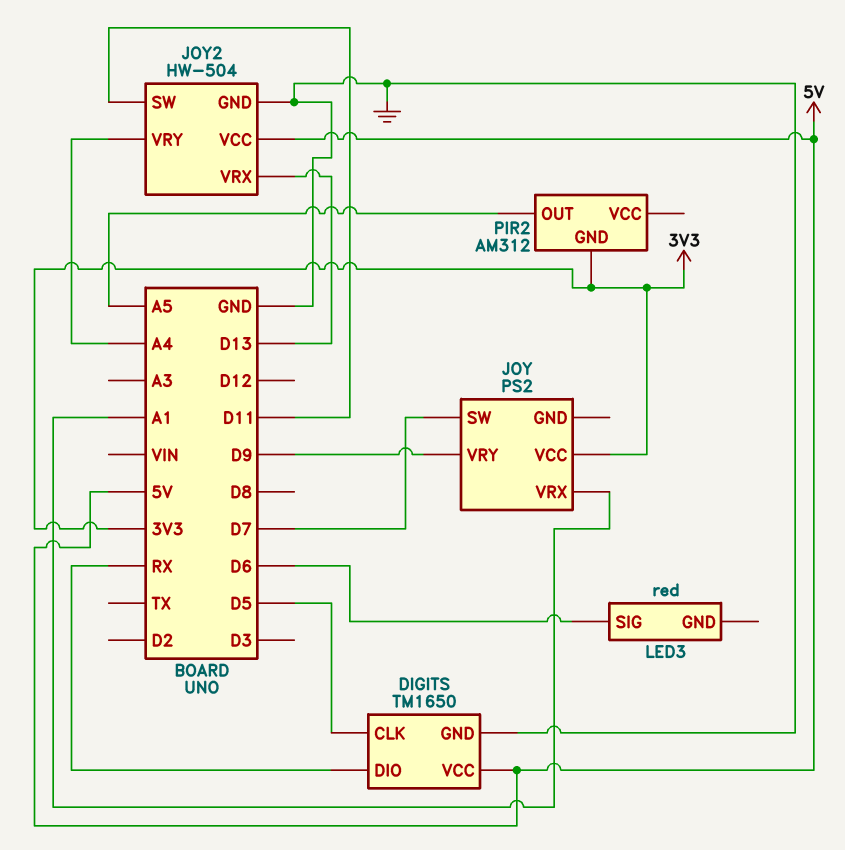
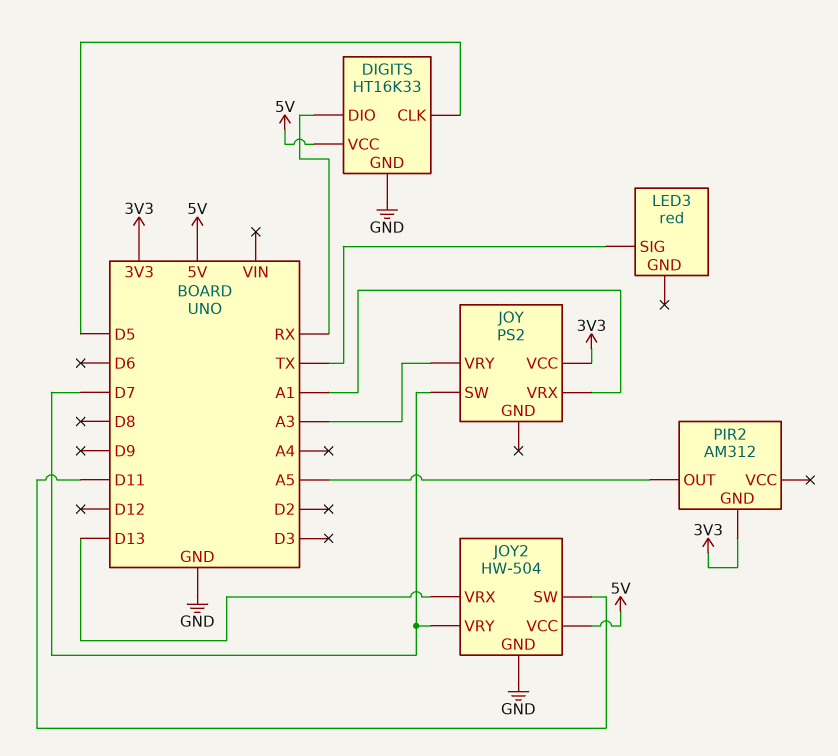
DIGITS: TM1650 -> HT16K33
JOY pin VRY: D9 -> A3
JOY2 pin VRY: A4 -> D7
LED3 pin SIG: D6 -> TX

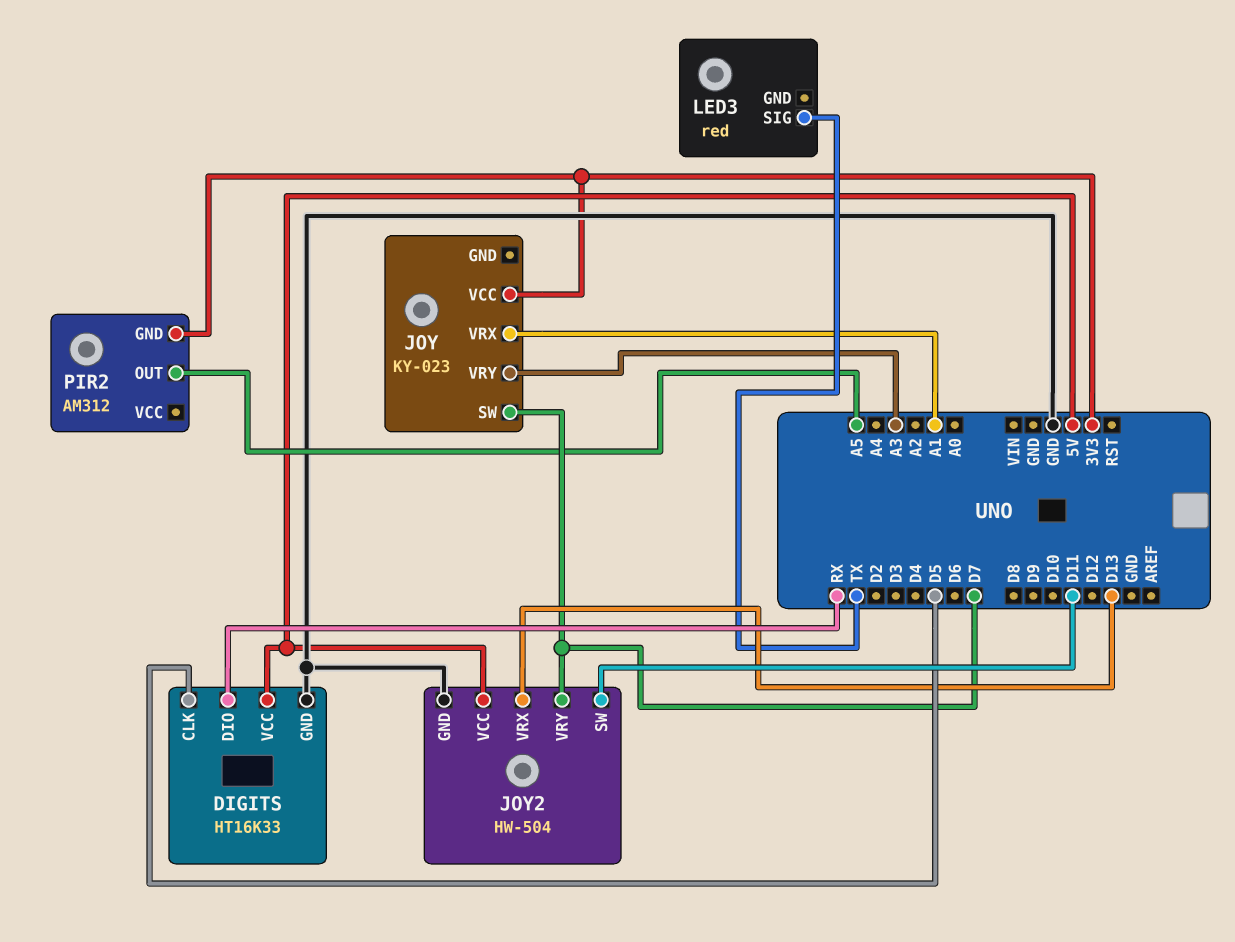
JOY: PS2 -> KY-023

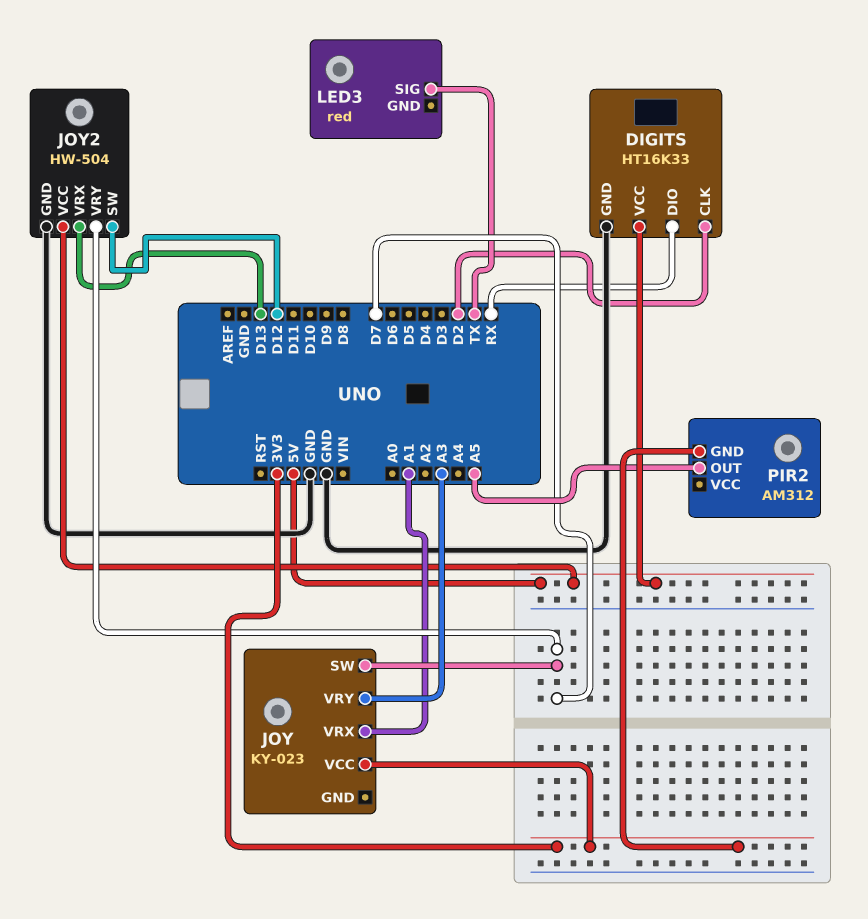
DIGITS pin CLK: D5 -> D2
JOY2 pin SW: D11 -> D12

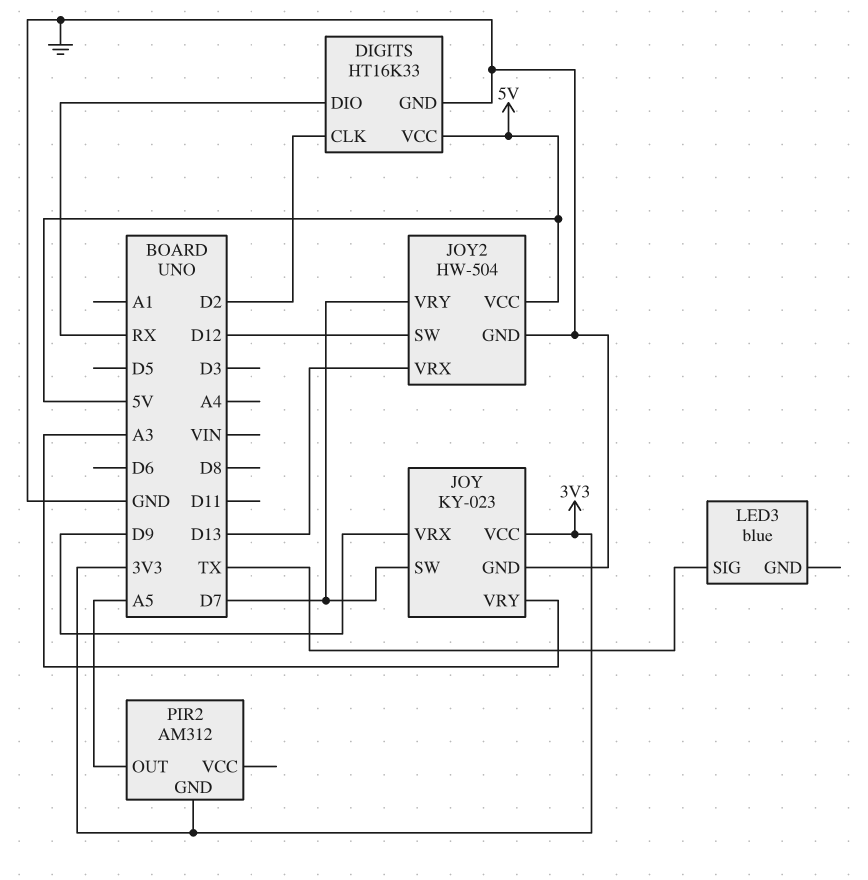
JOY pin GND: none -> GND
JOY pin VRX: A1 -> D9
LED3: red -> blue

